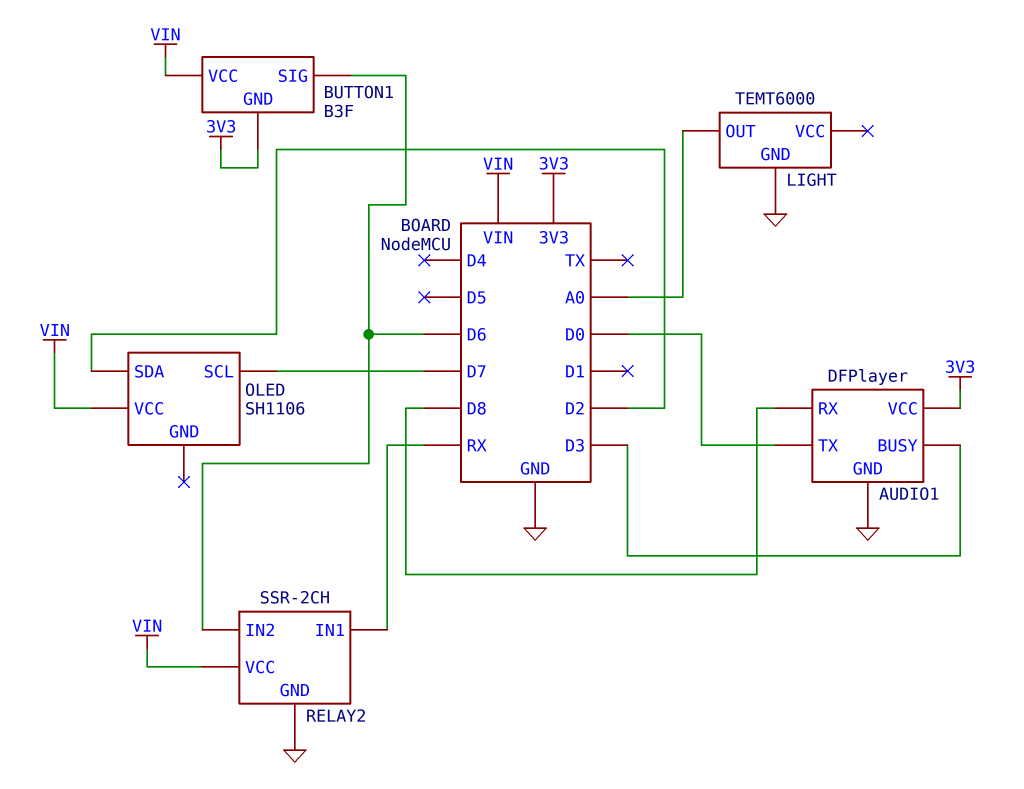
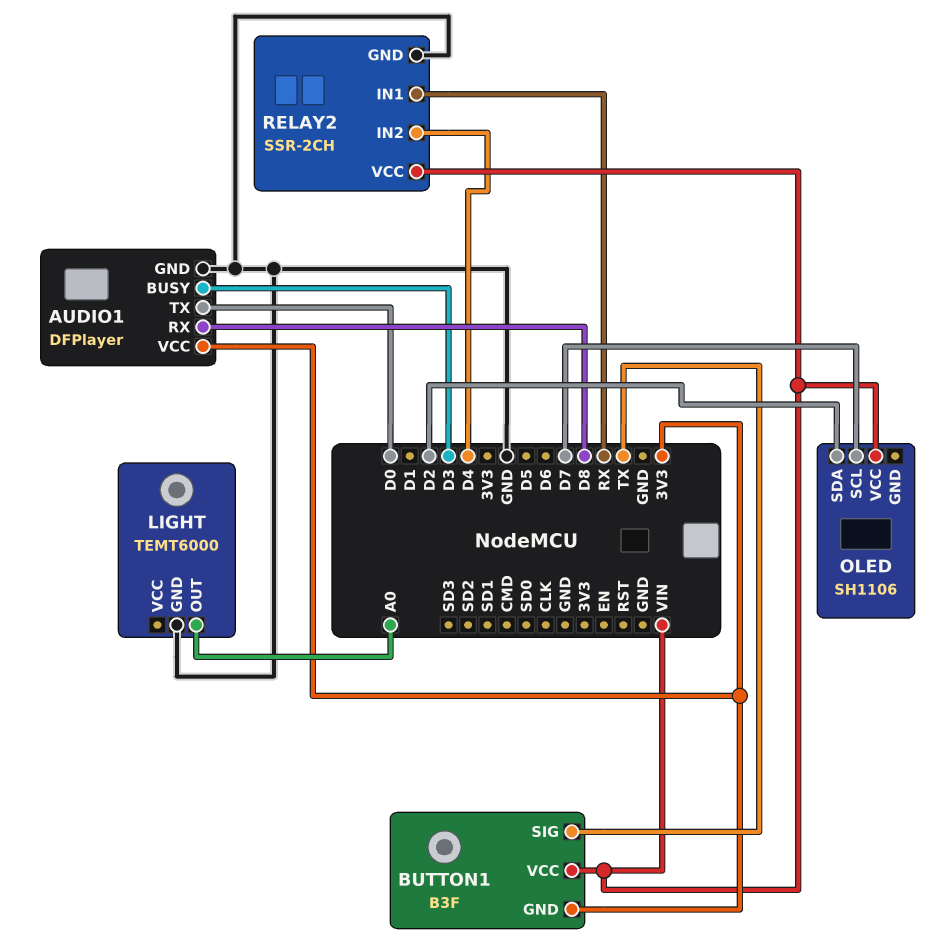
BUTTON1 pin SIG: D6 -> TX
RELAY2 pin IN2: D6 -> D4

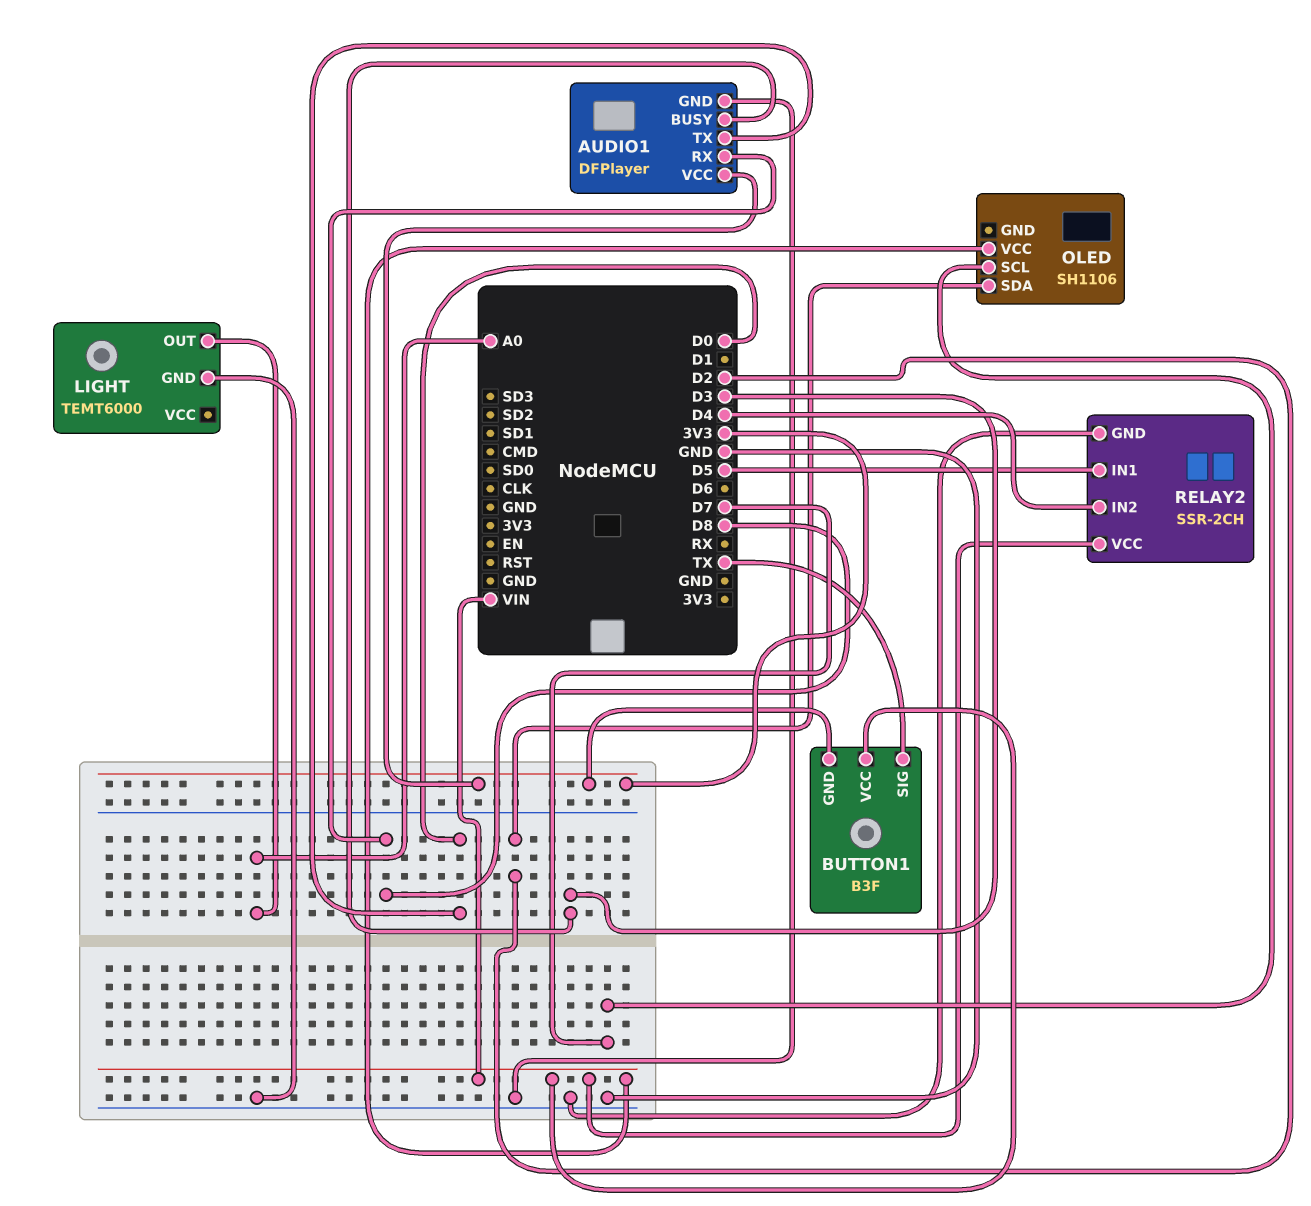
RELAY2 pin IN1: RX -> D5

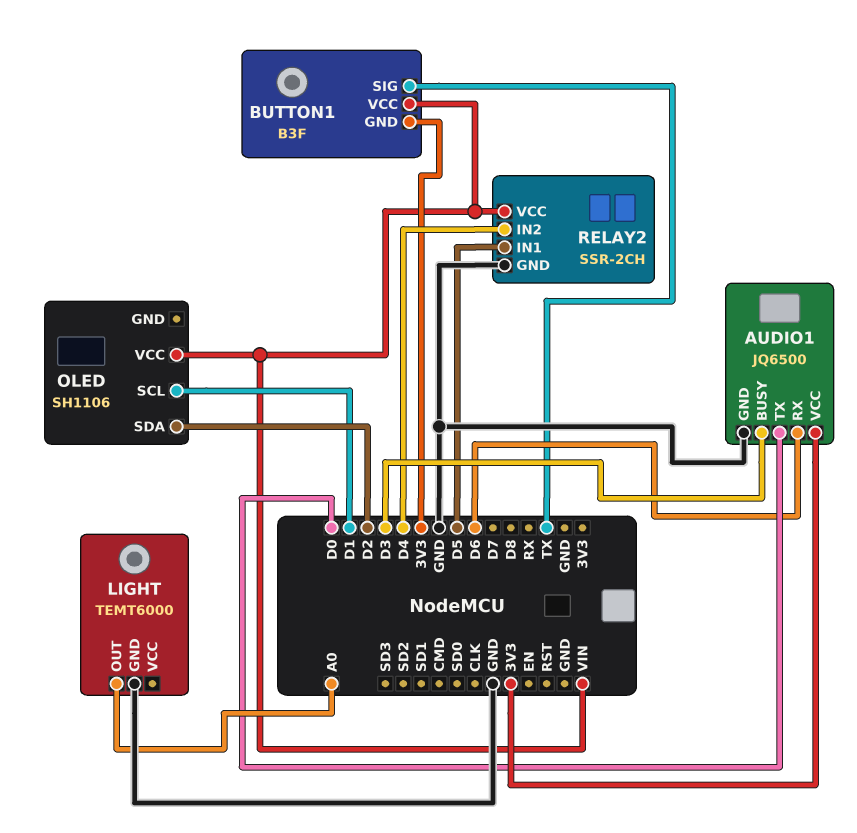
AUDIO1: DFPlayer -> JQ6500
AUDIO1 pin RX: D8 -> D6
OLED pin SCL: D7 -> D1

